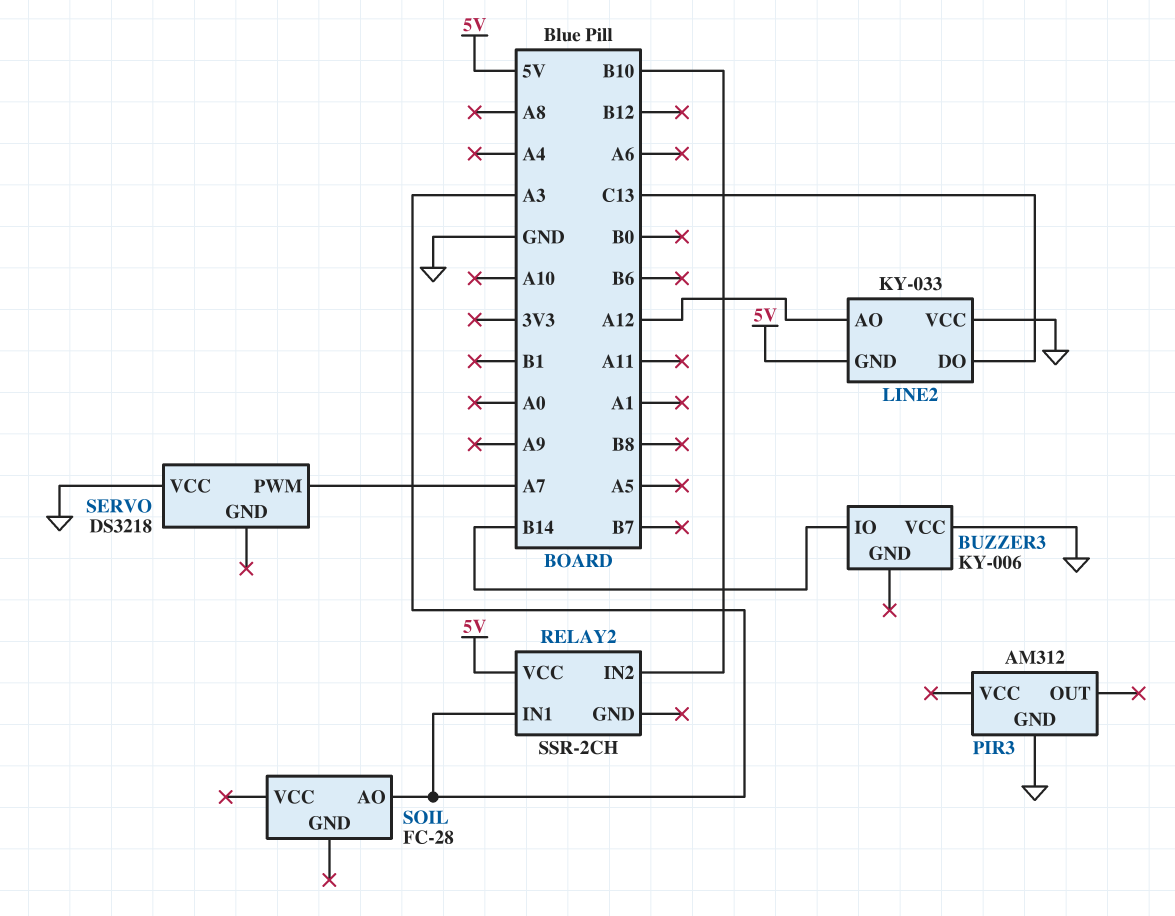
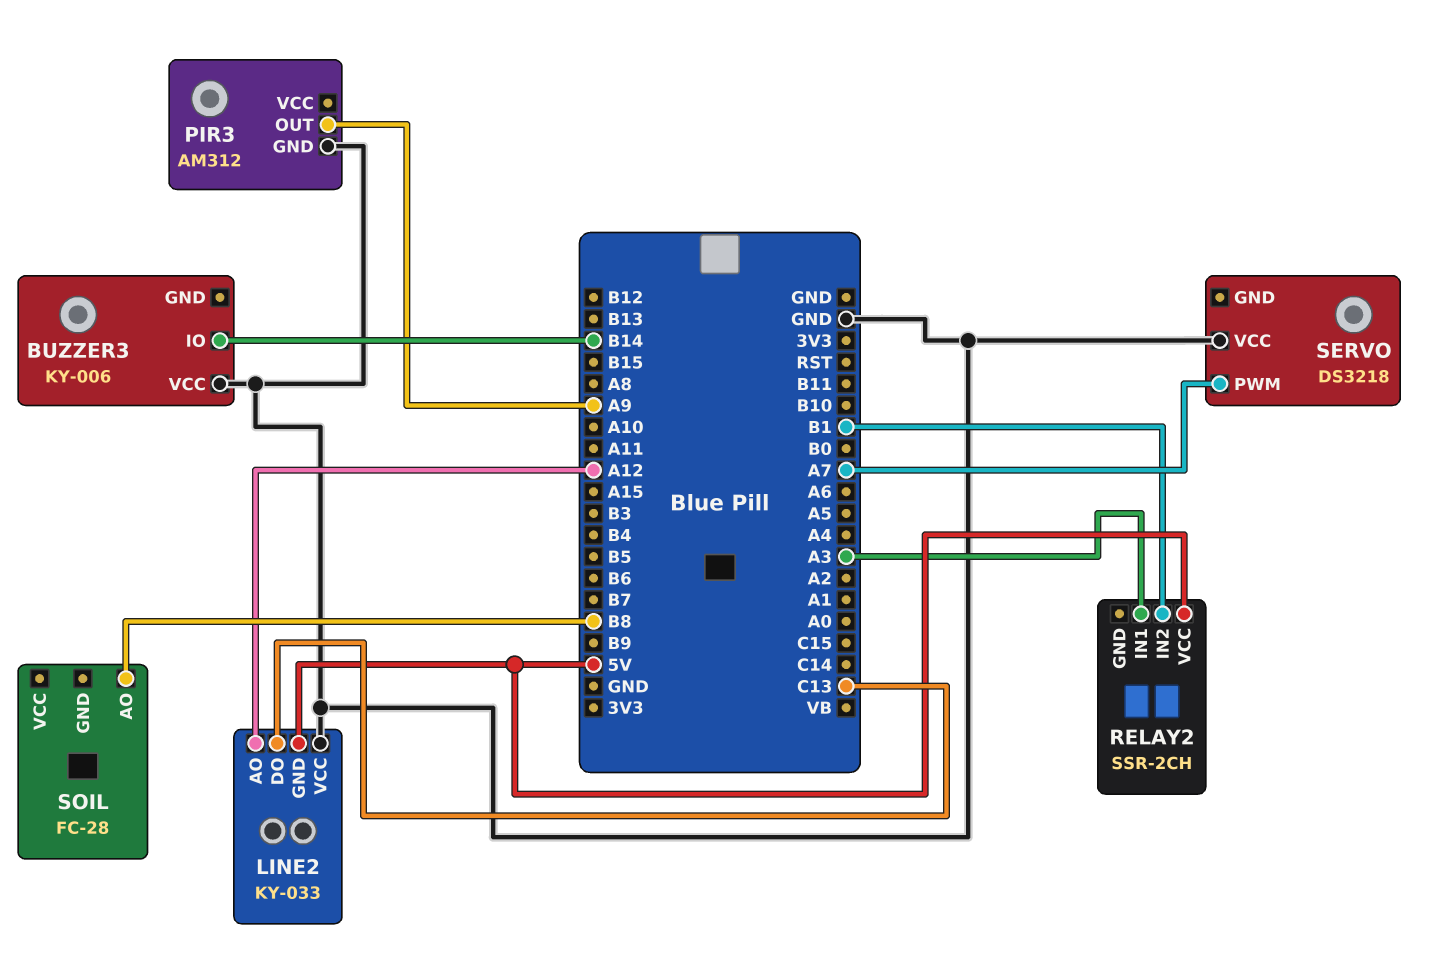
PIR3 pin OUT: none -> A9
RELAY2 pin IN2: B10 -> B1
SOIL pin AO: A3 -> B8

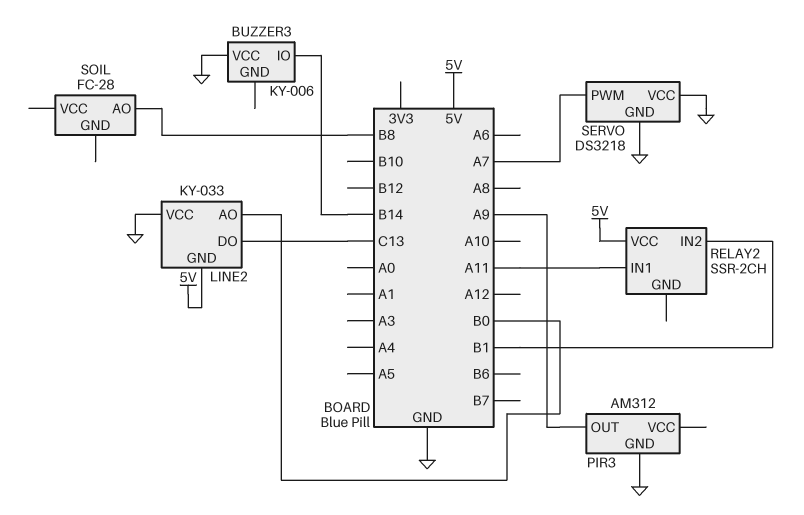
LINE2 pin AO: A12 -> B0
RELAY2 pin IN1: A3 -> A11
SERVO pin GND: none -> GND

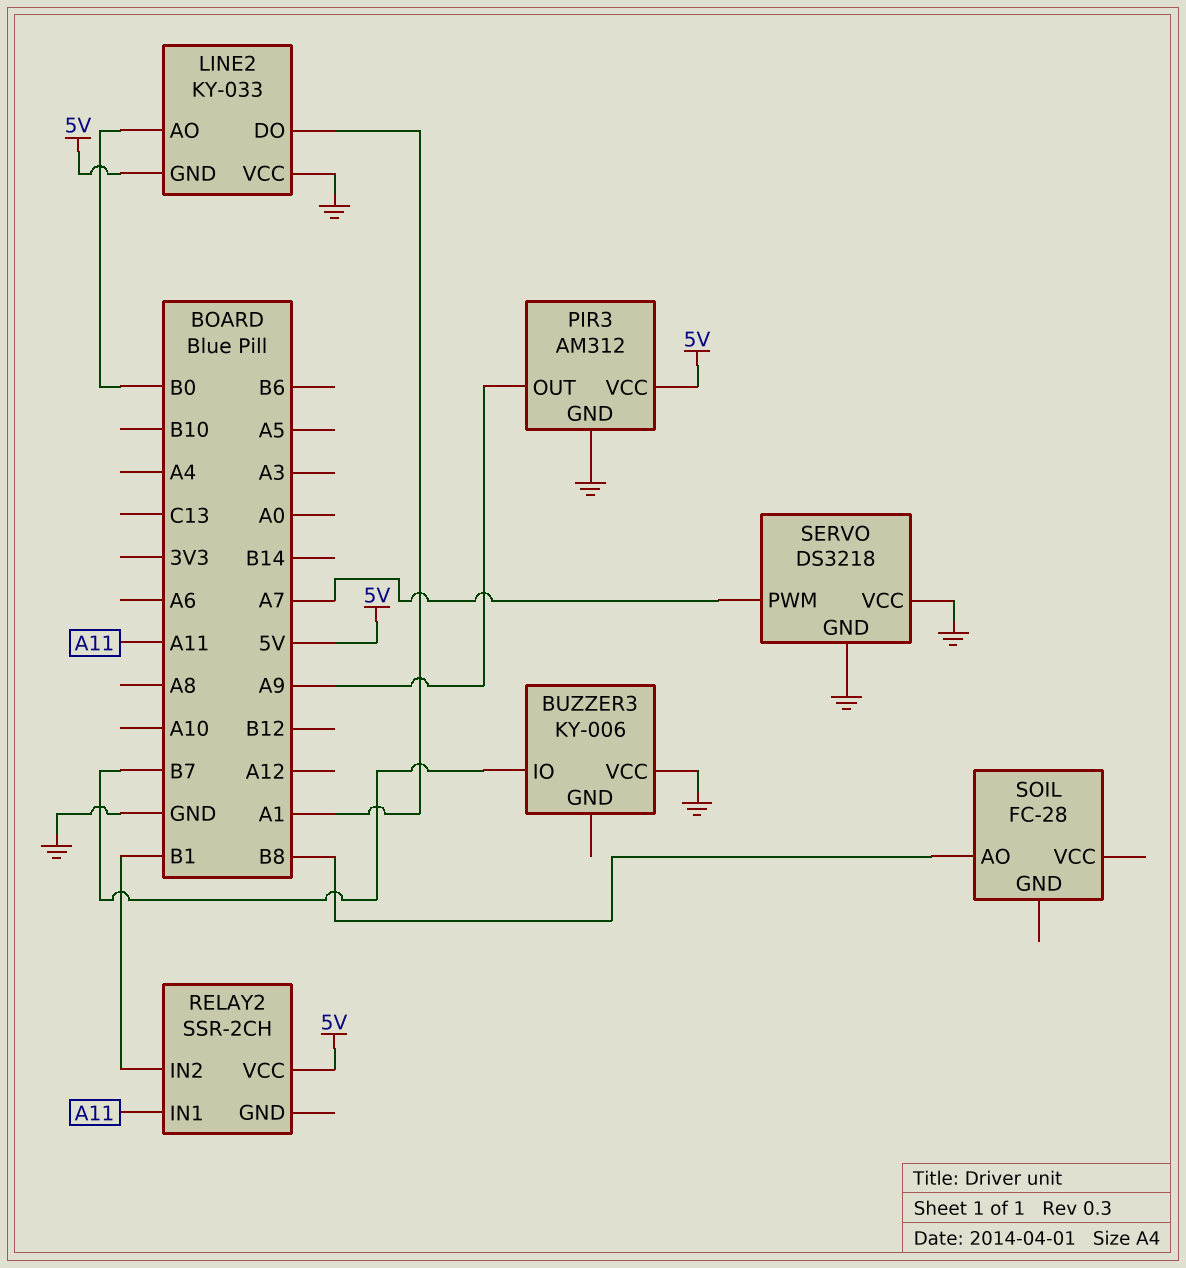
BUZZER3 pin IO: B14 -> B7
LINE2 pin DO: C13 -> A1
PIR3 pin VCC: none -> 5V

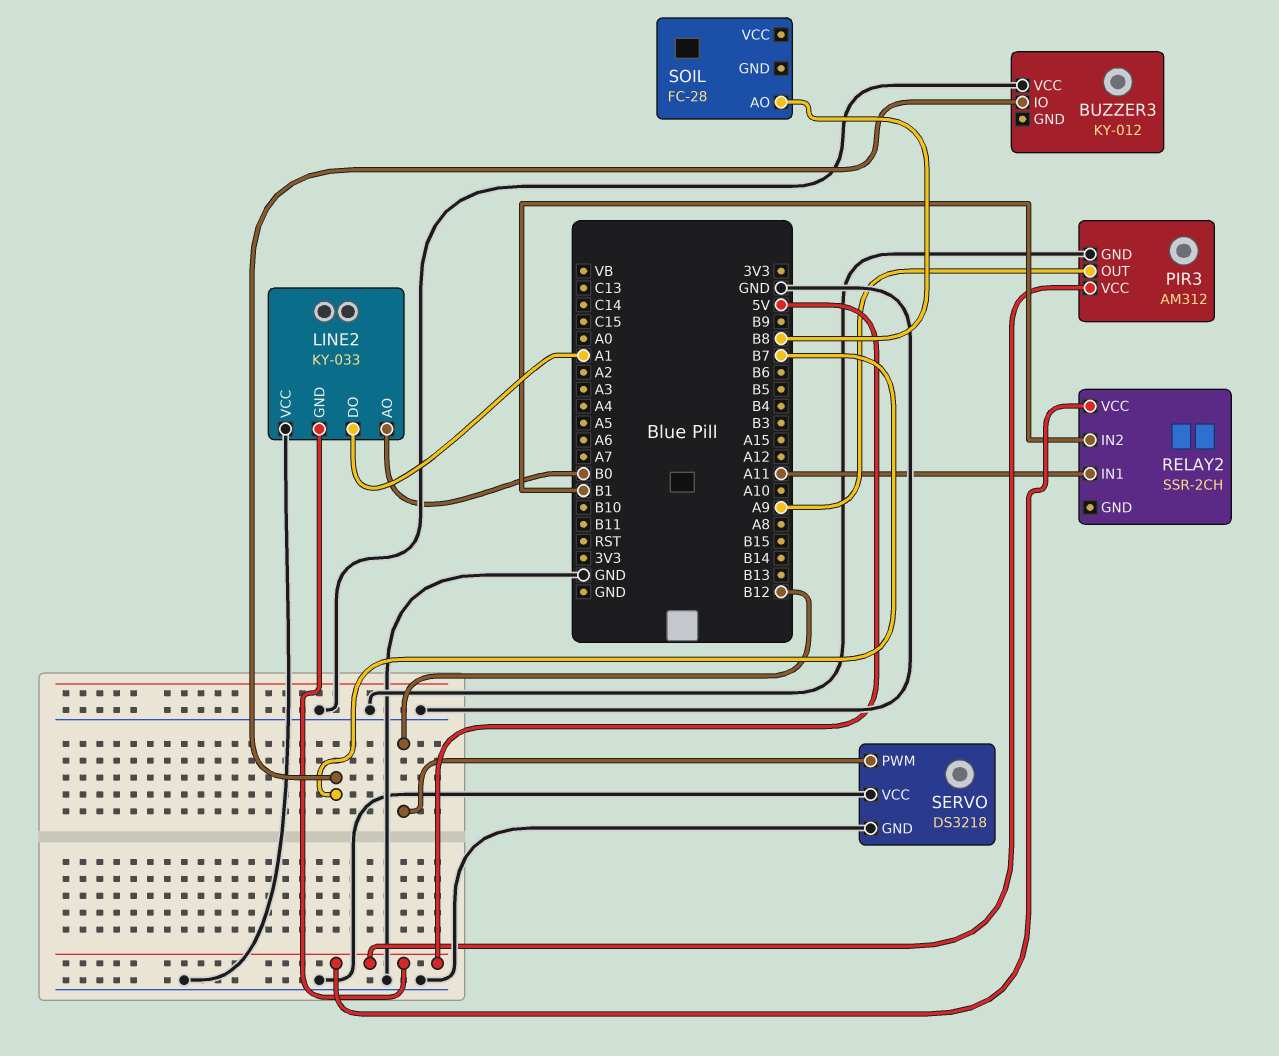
BUZZER3: KY-006 -> KY-012
SERVO pin PWM: A7 -> B12

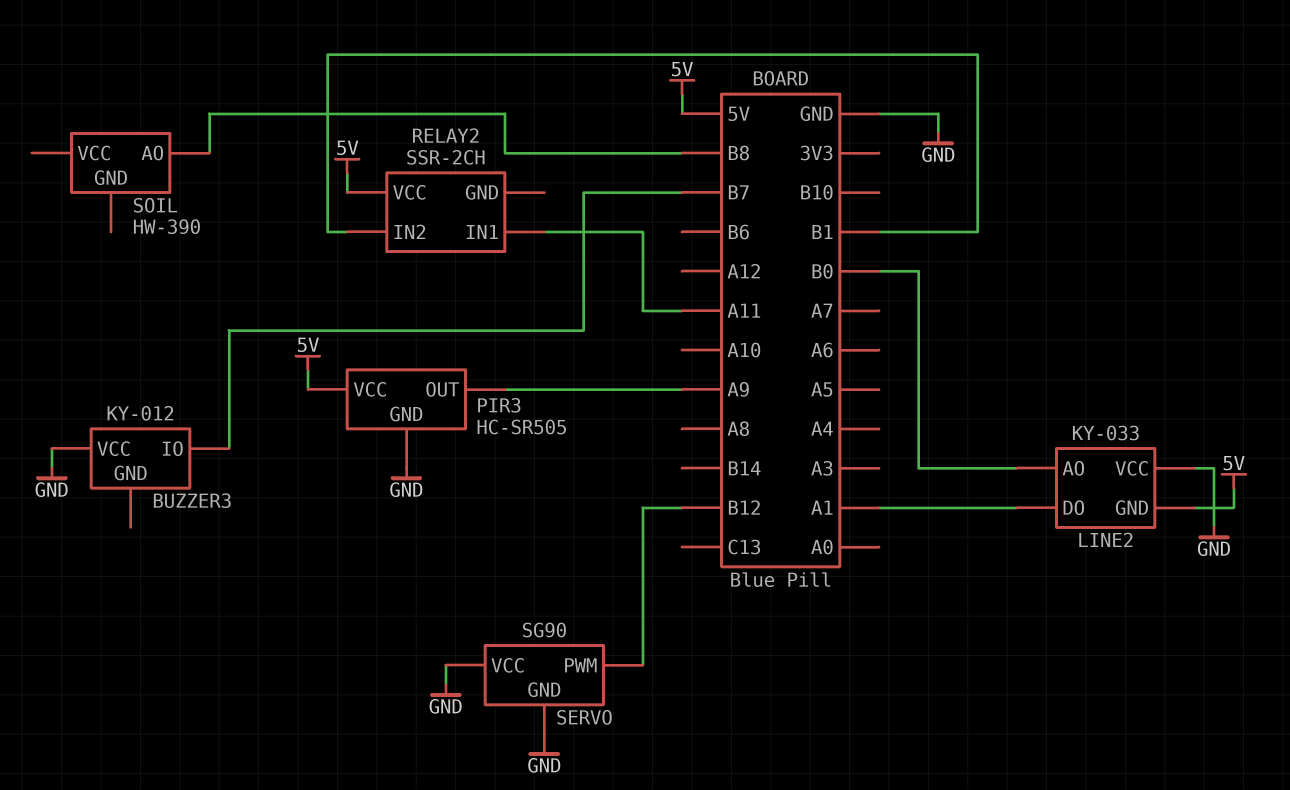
PIR3: AM312 -> HC-SR505
SERVO: DS3218 -> SG90
SOIL: FC-28 -> HW-390

